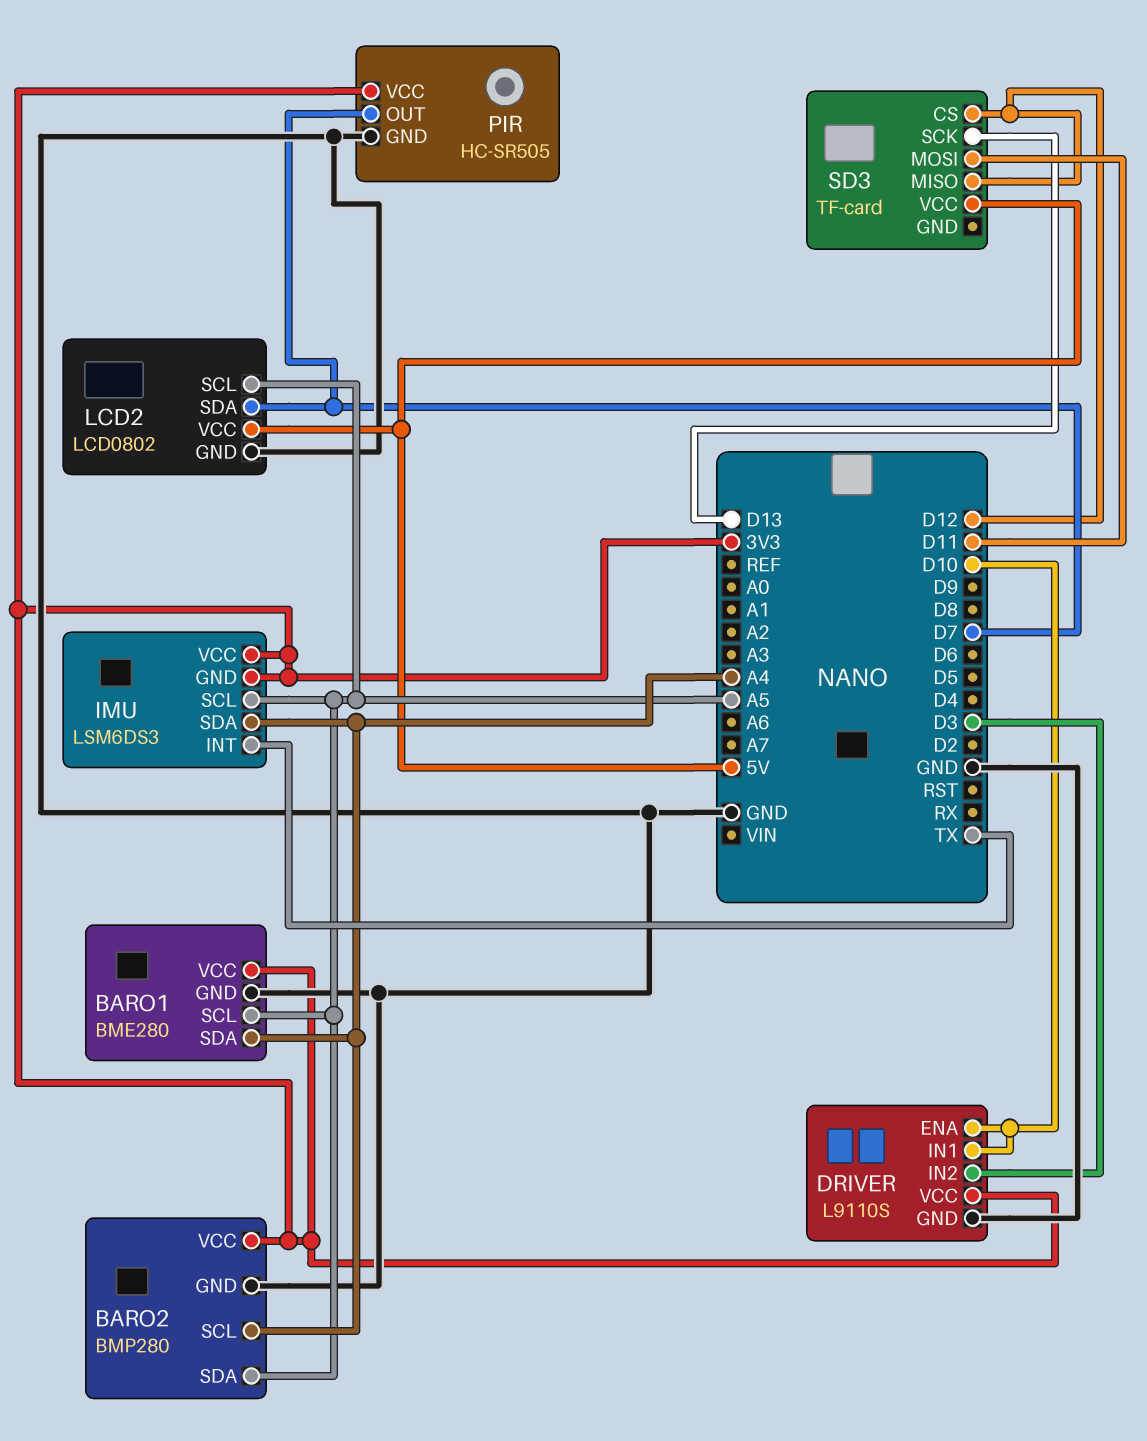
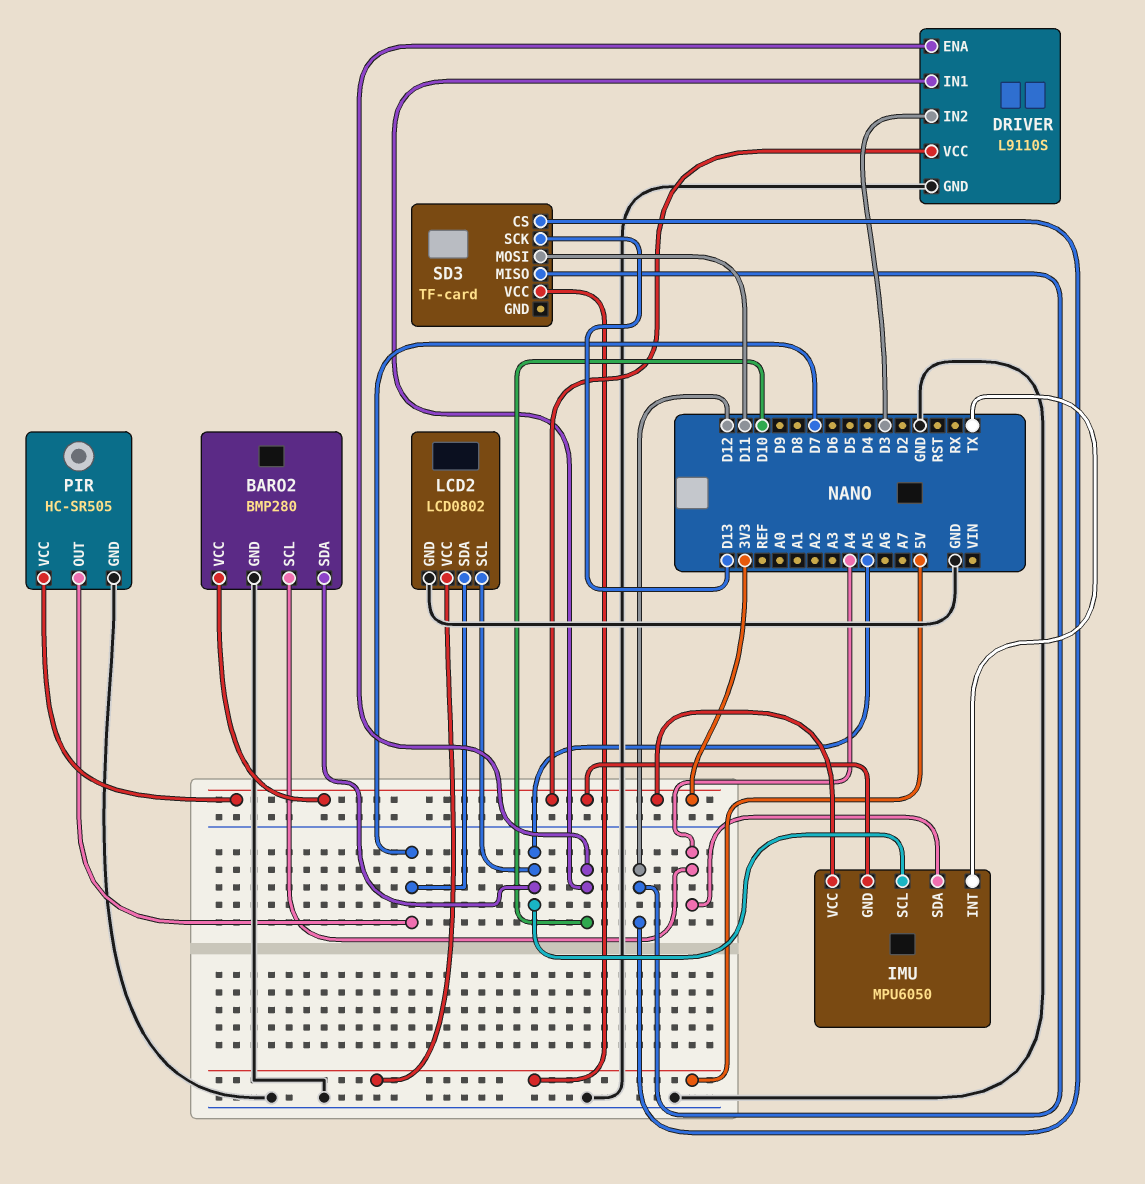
BARO1: BME280 -> none
BARO1 pin GND: GND -> none
BARO1 pin SCL: A5 -> none
BARO1 pin SDA: A4 -> none
BARO1 pin VCC: 3V3 -> none
IMU: LSM6DS3 -> MPU6050

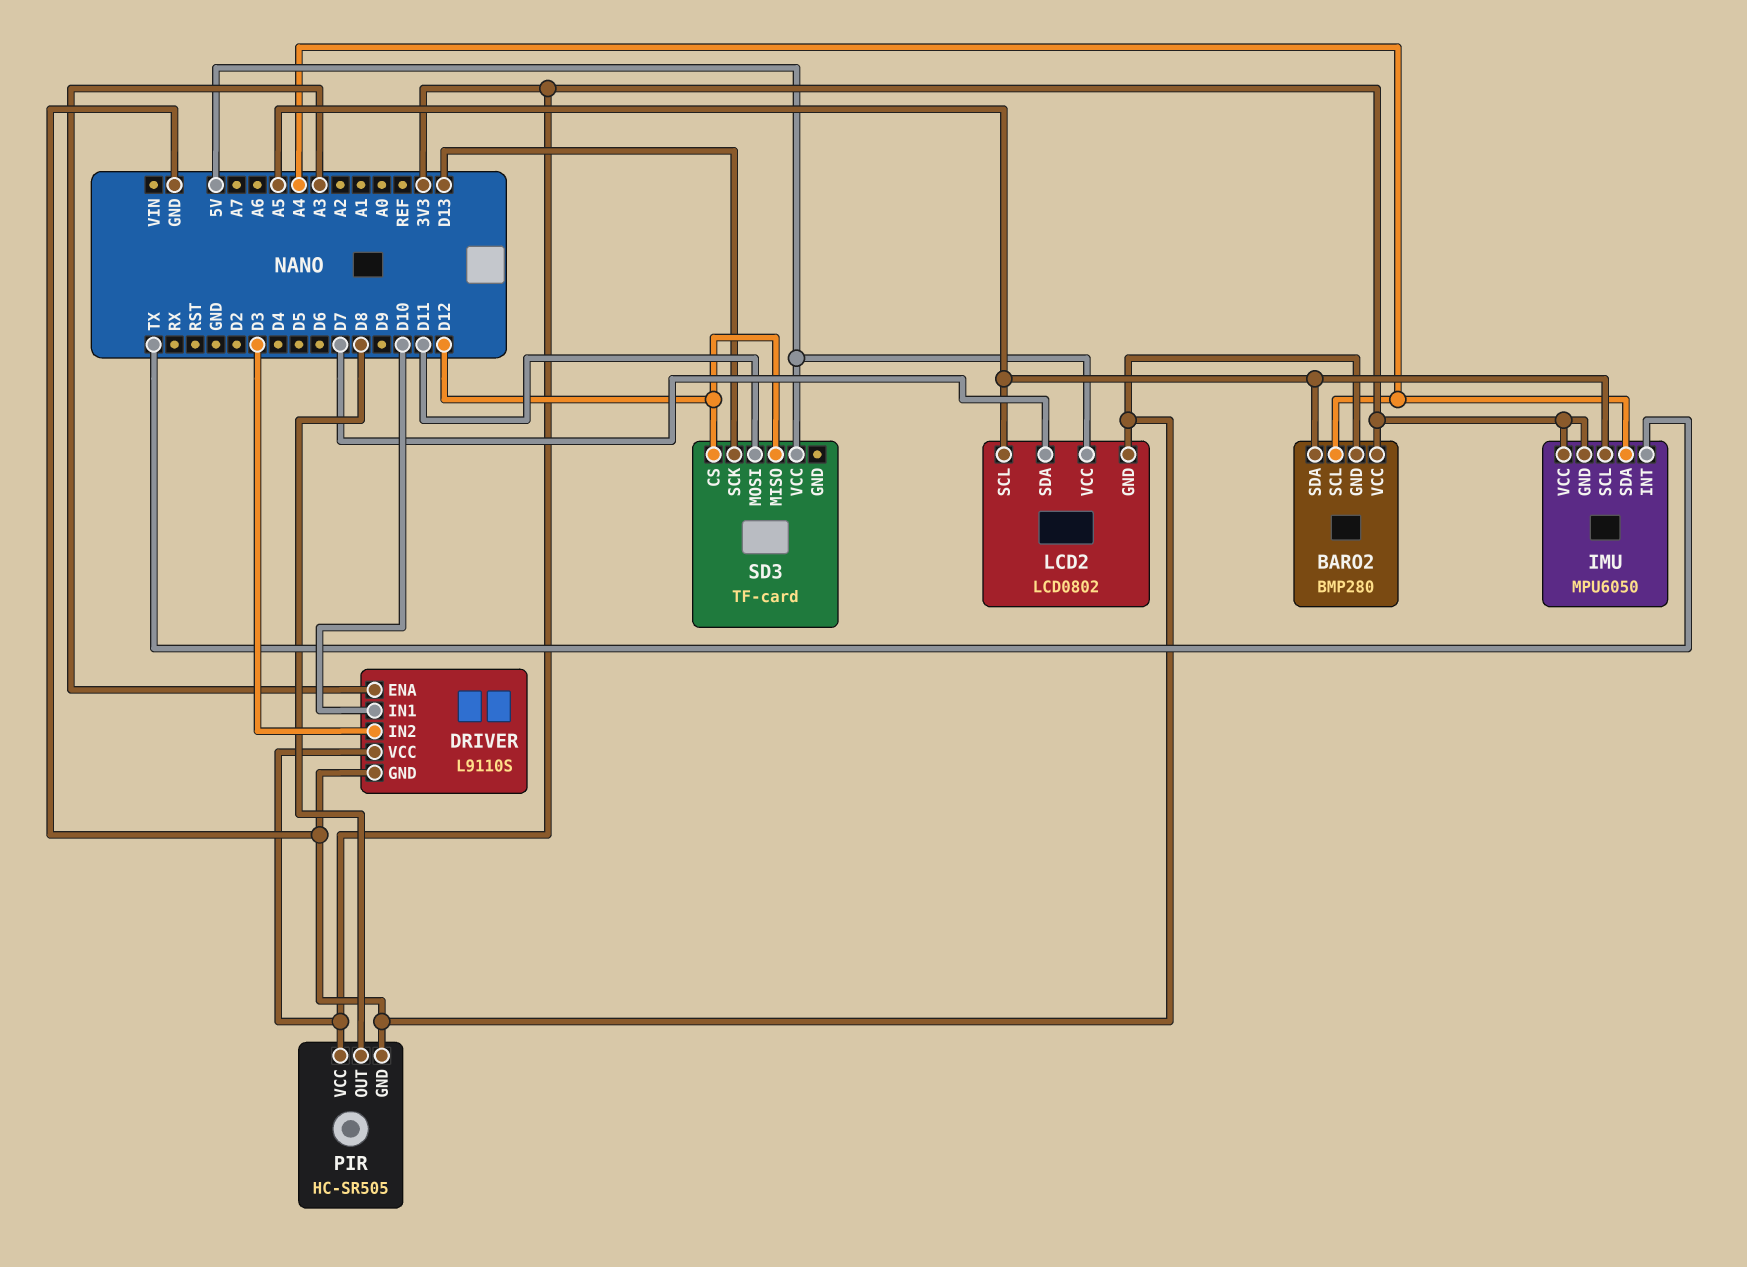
DRIVER pin ENA: D10 -> A3
PIR pin OUT: D7 -> D8

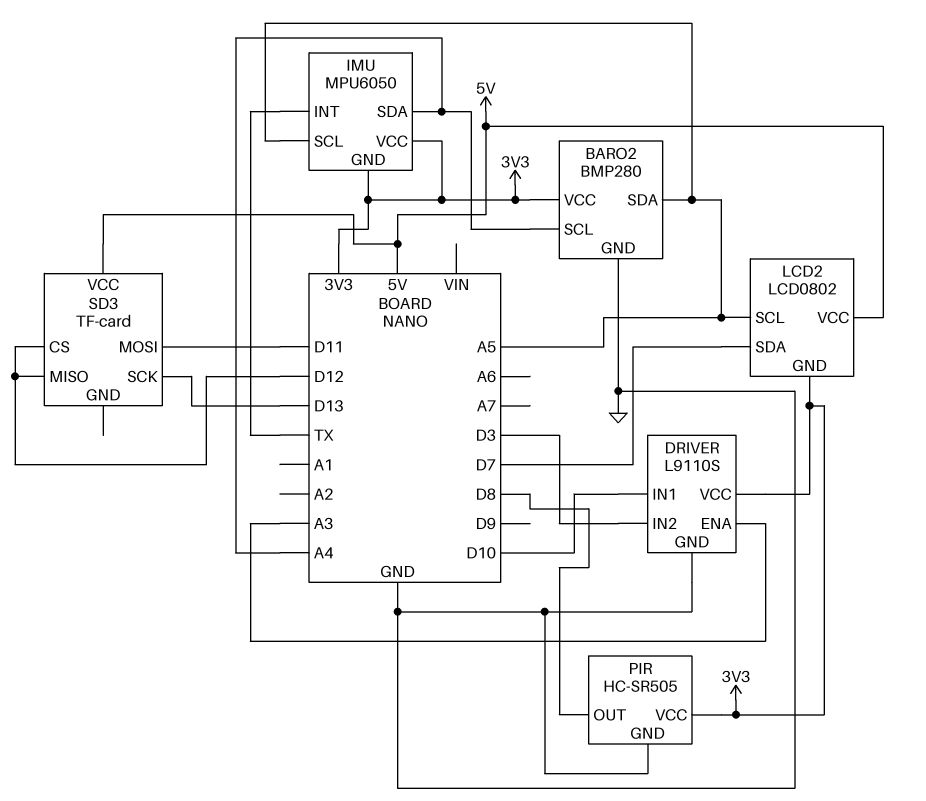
LCD2 pin GND: GND -> 3V3

